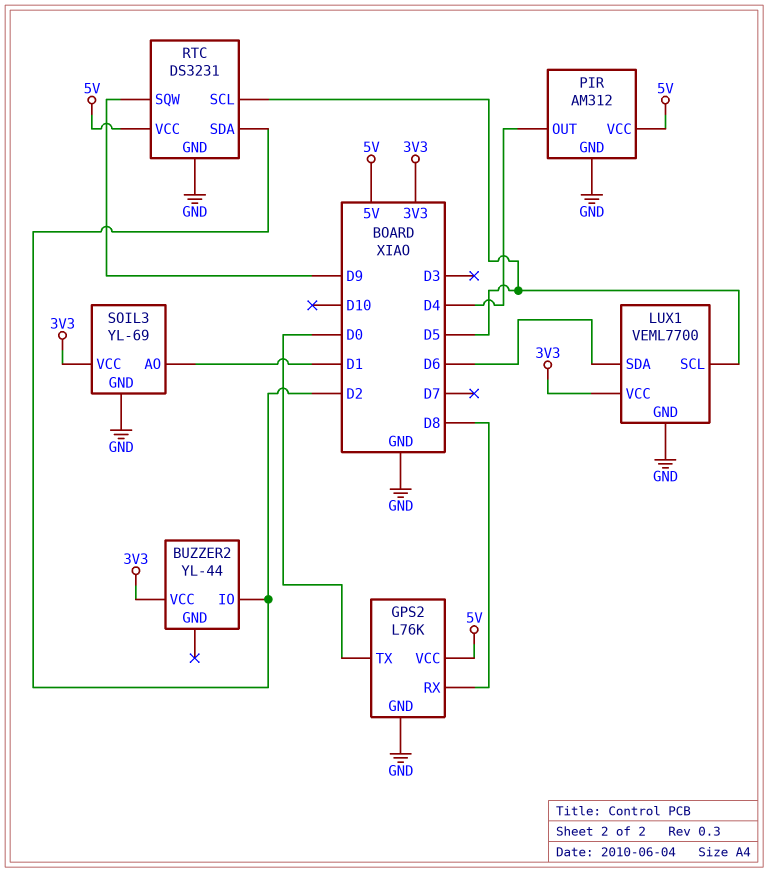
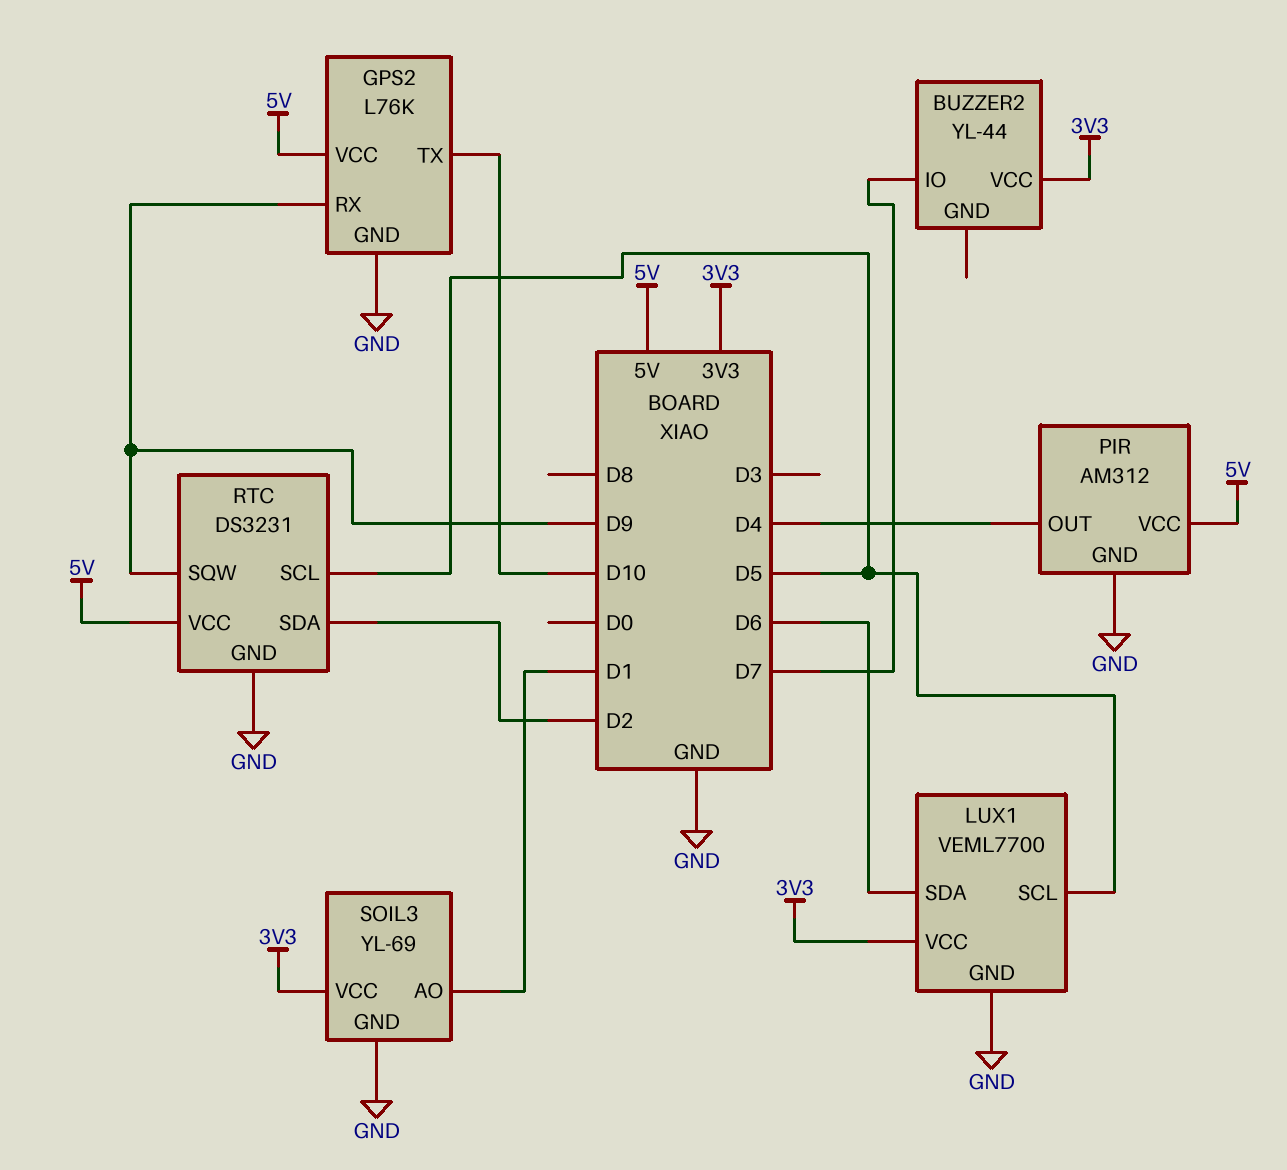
BUZZER2 pin IO: D2 -> D7
GPS2 pin RX: D8 -> D9
GPS2 pin TX: D0 -> D10

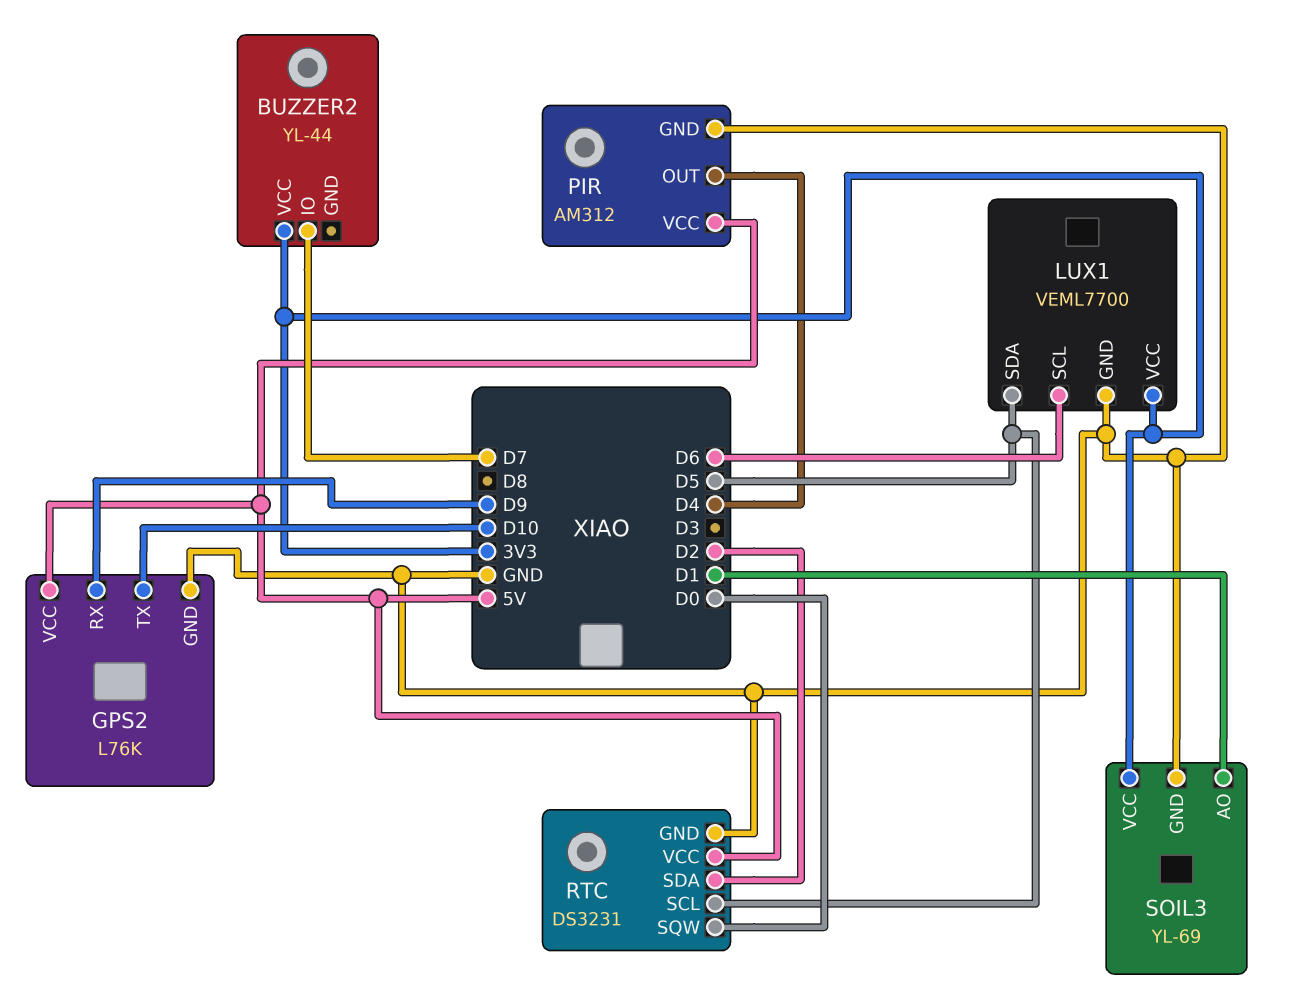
LUX1 pin SCL: D5 -> D6
LUX1 pin SDA: D6 -> D5
RTC pin SQW: D9 -> D0

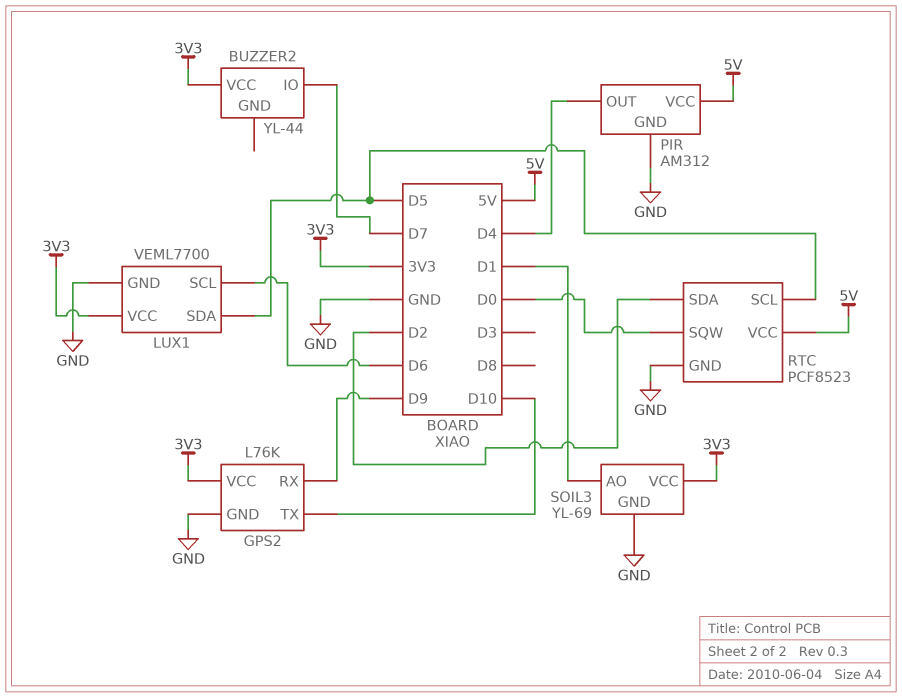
GPS2 pin VCC: 5V -> 3V3
RTC: DS3231 -> PCF8523

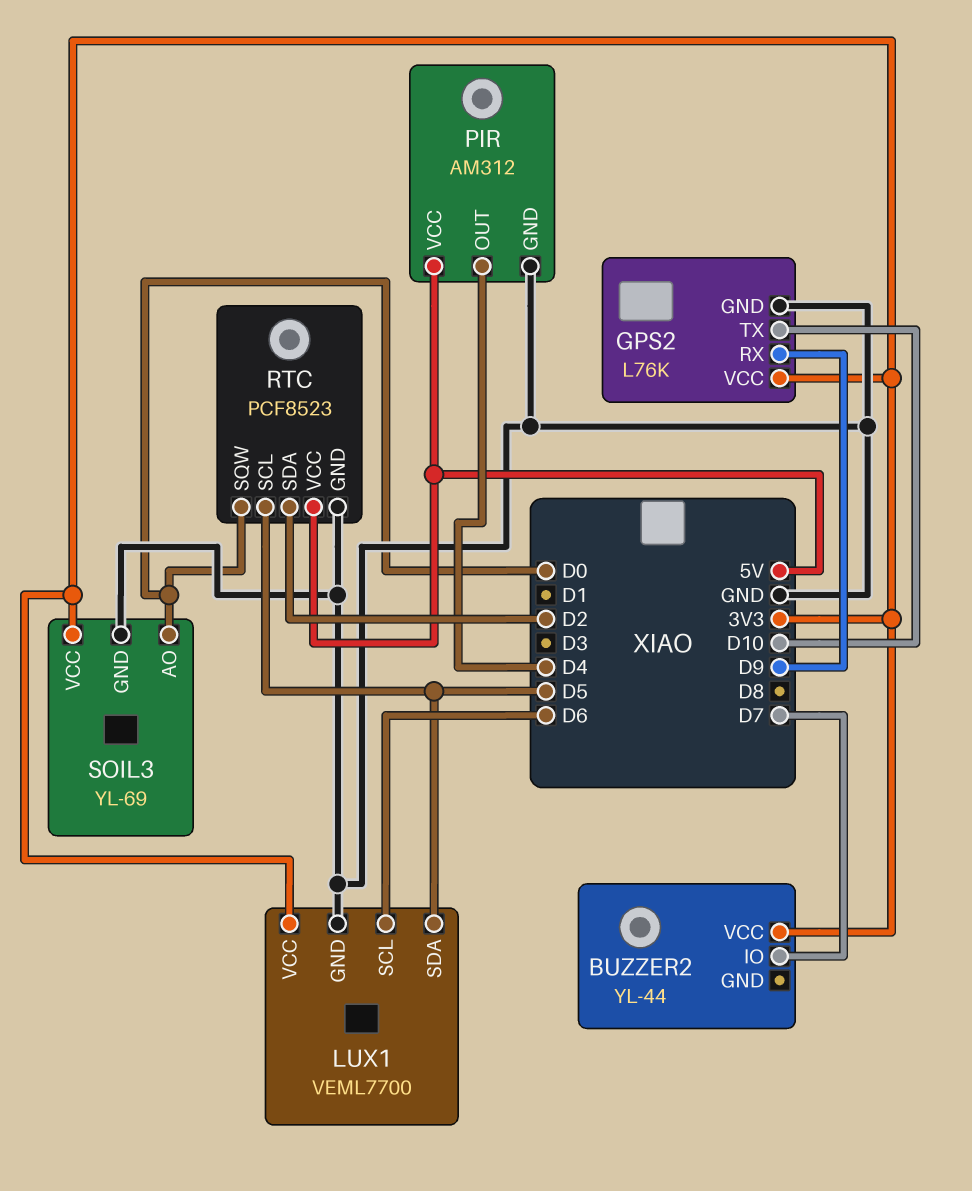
SOIL3 pin AO: D1 -> D0

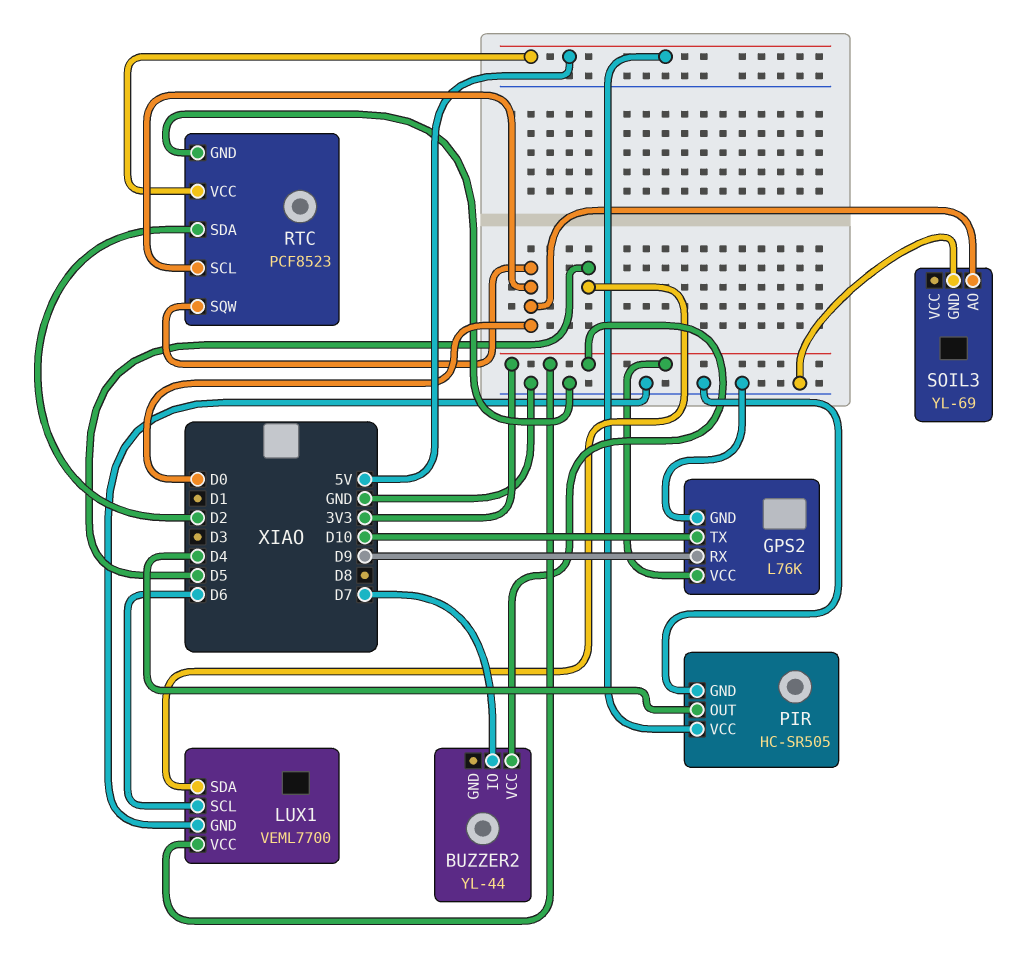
PIR: AM312 -> HC-SR505
RTC pin SCL: D5 -> D0
SOIL3 pin VCC: 3V3 -> none

